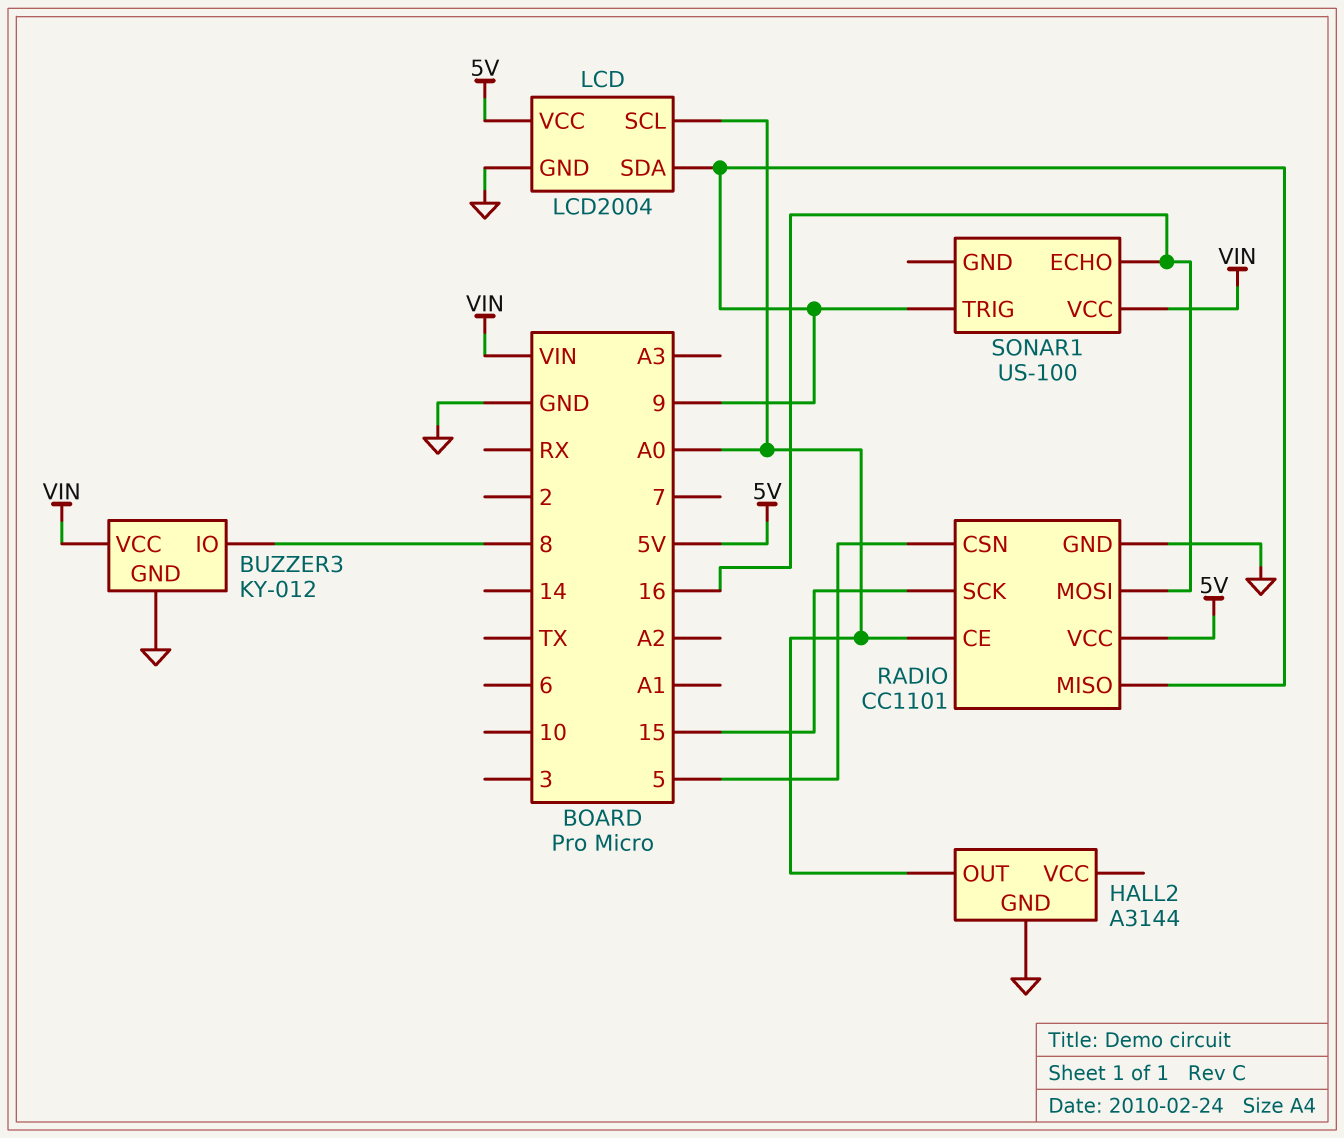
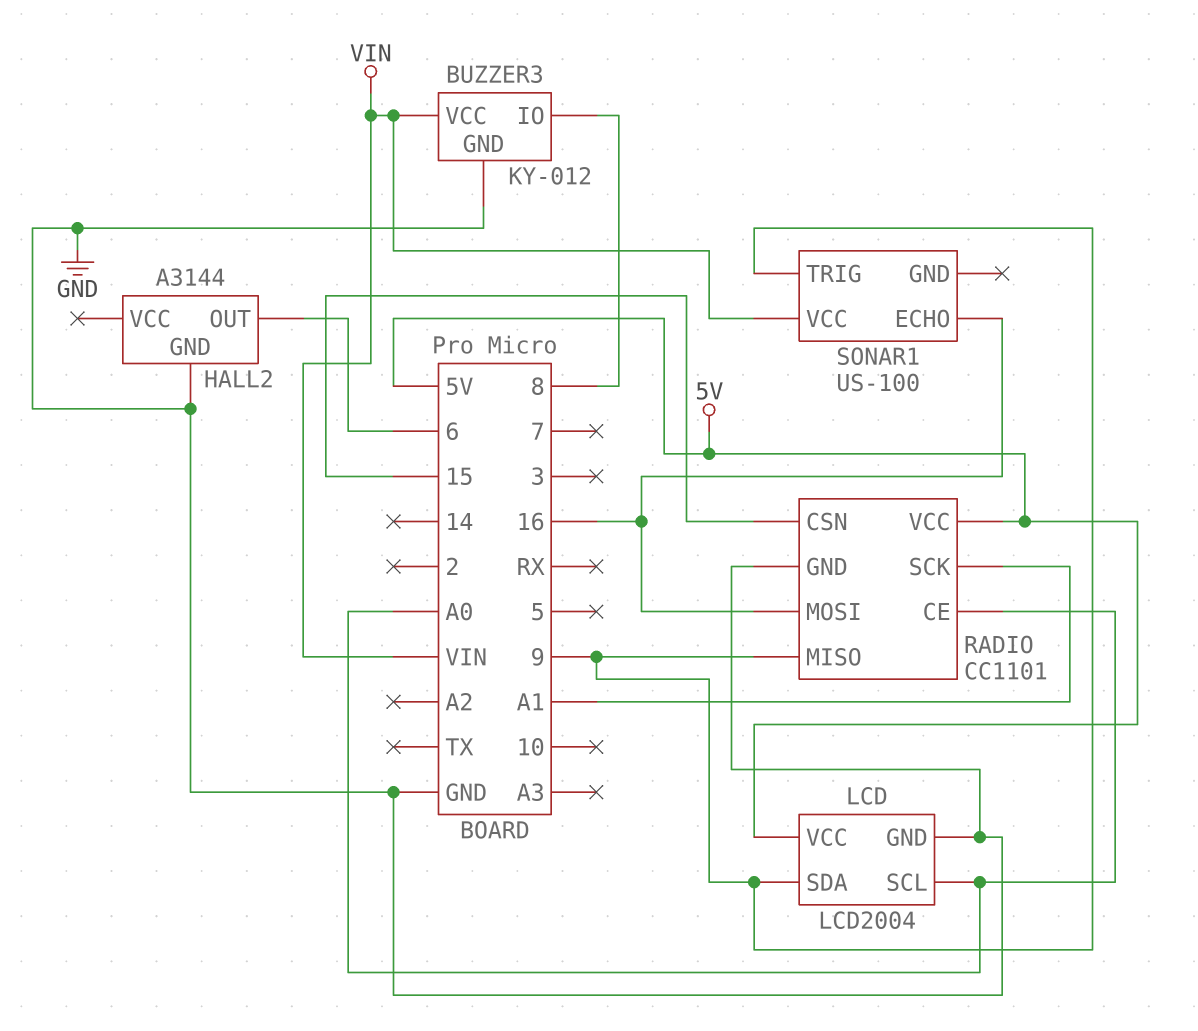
HALL2 pin OUT: A0 -> 6
RADIO pin CSN: 5 -> 15
RADIO pin SCK: 15 -> A1

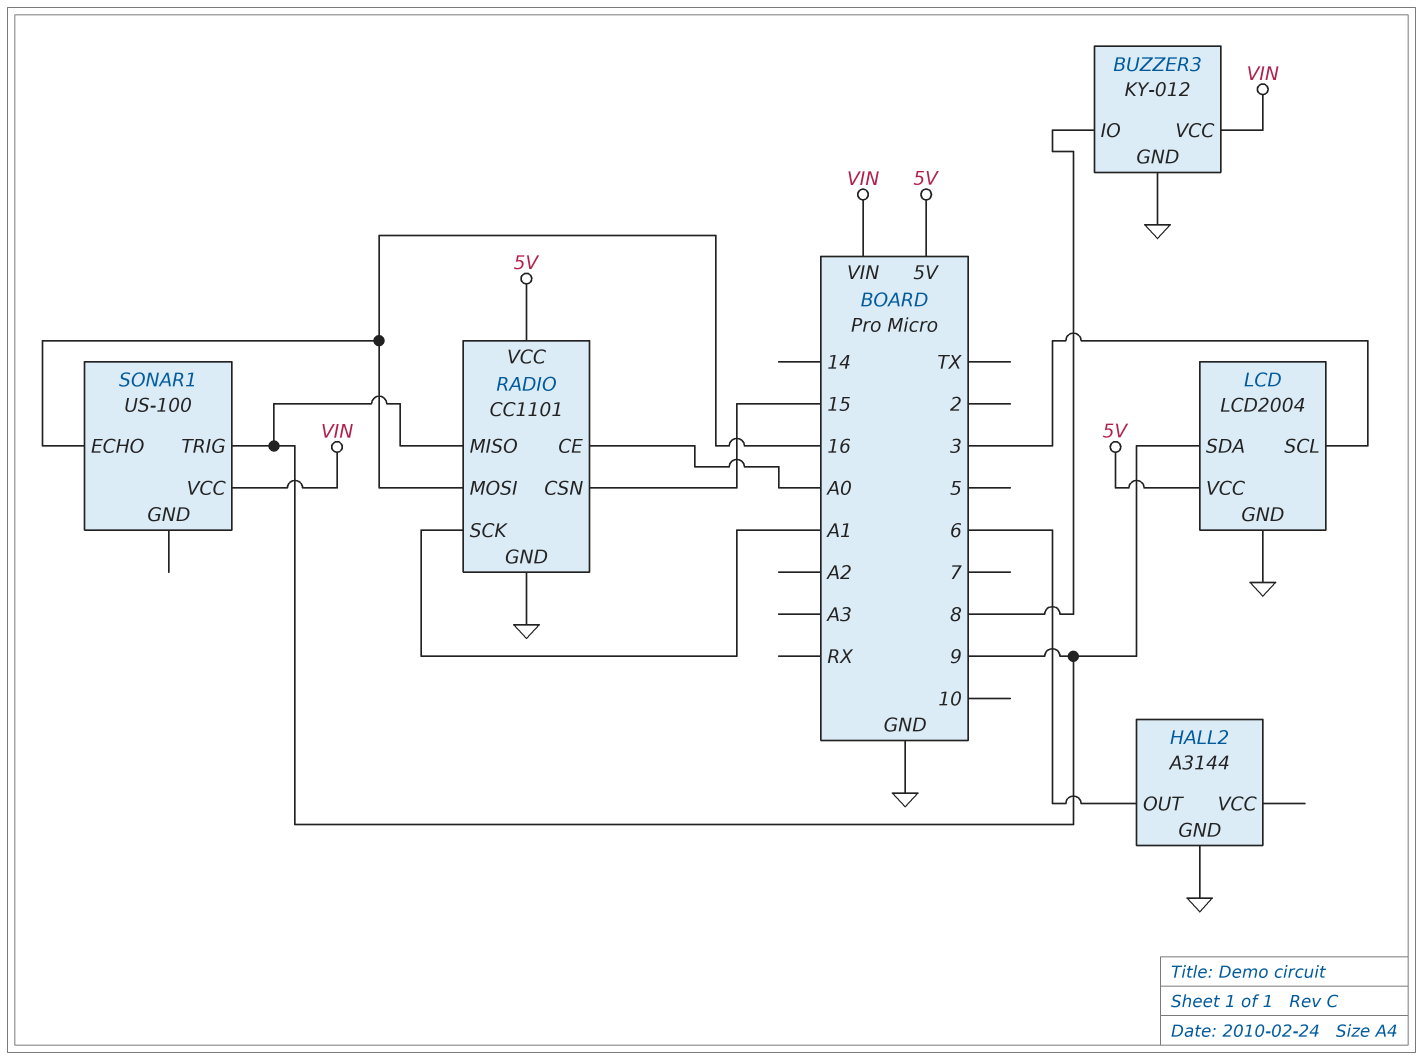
LCD pin SCL: A0 -> 3

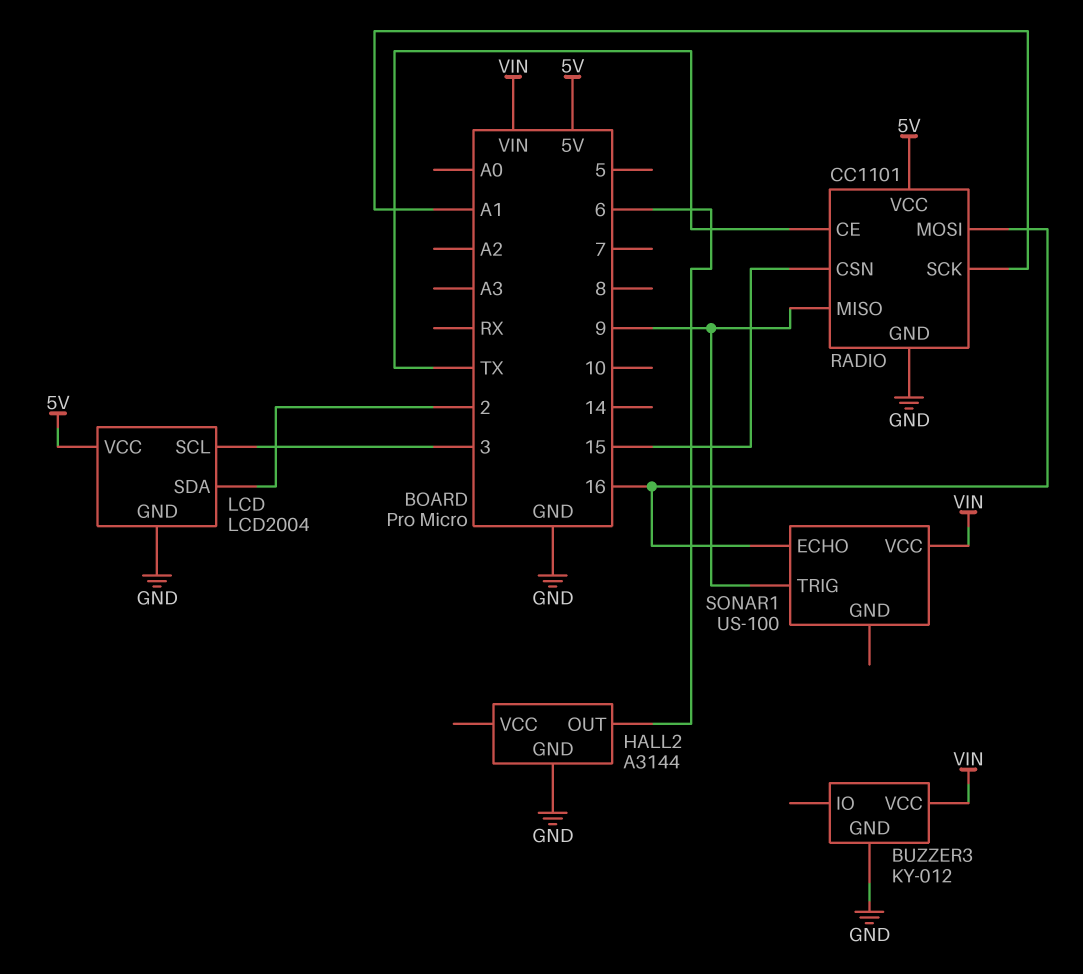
BUZZER3 pin IO: 8 -> none
LCD pin SDA: 9 -> 2
RADIO pin CE: A0 -> TX

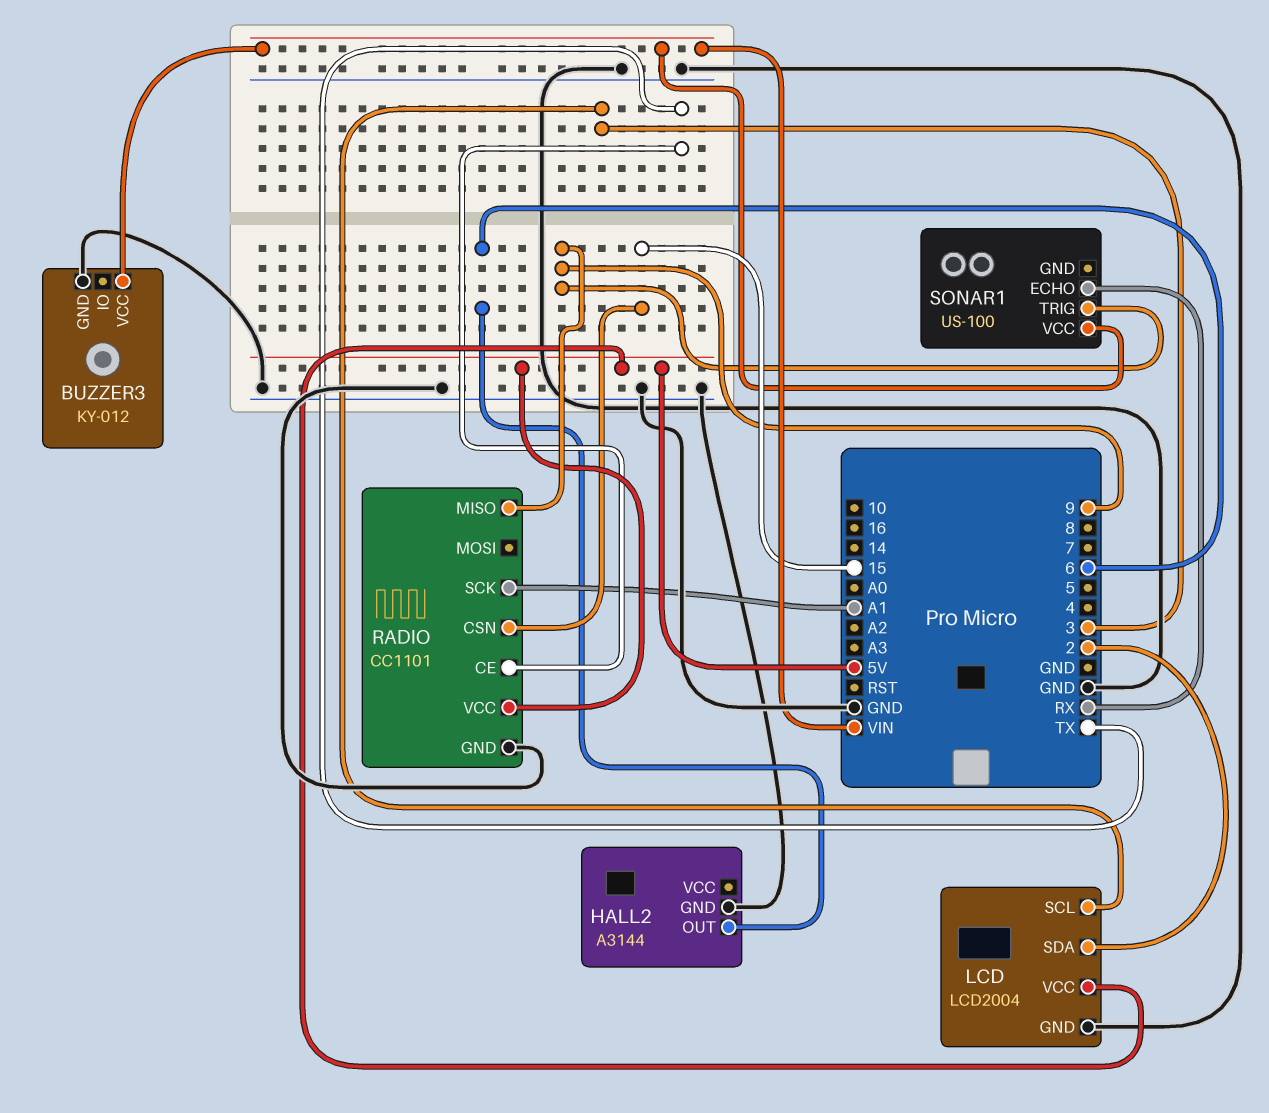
RADIO pin MOSI: 16 -> none
SONAR1 pin ECHO: 16 -> RX

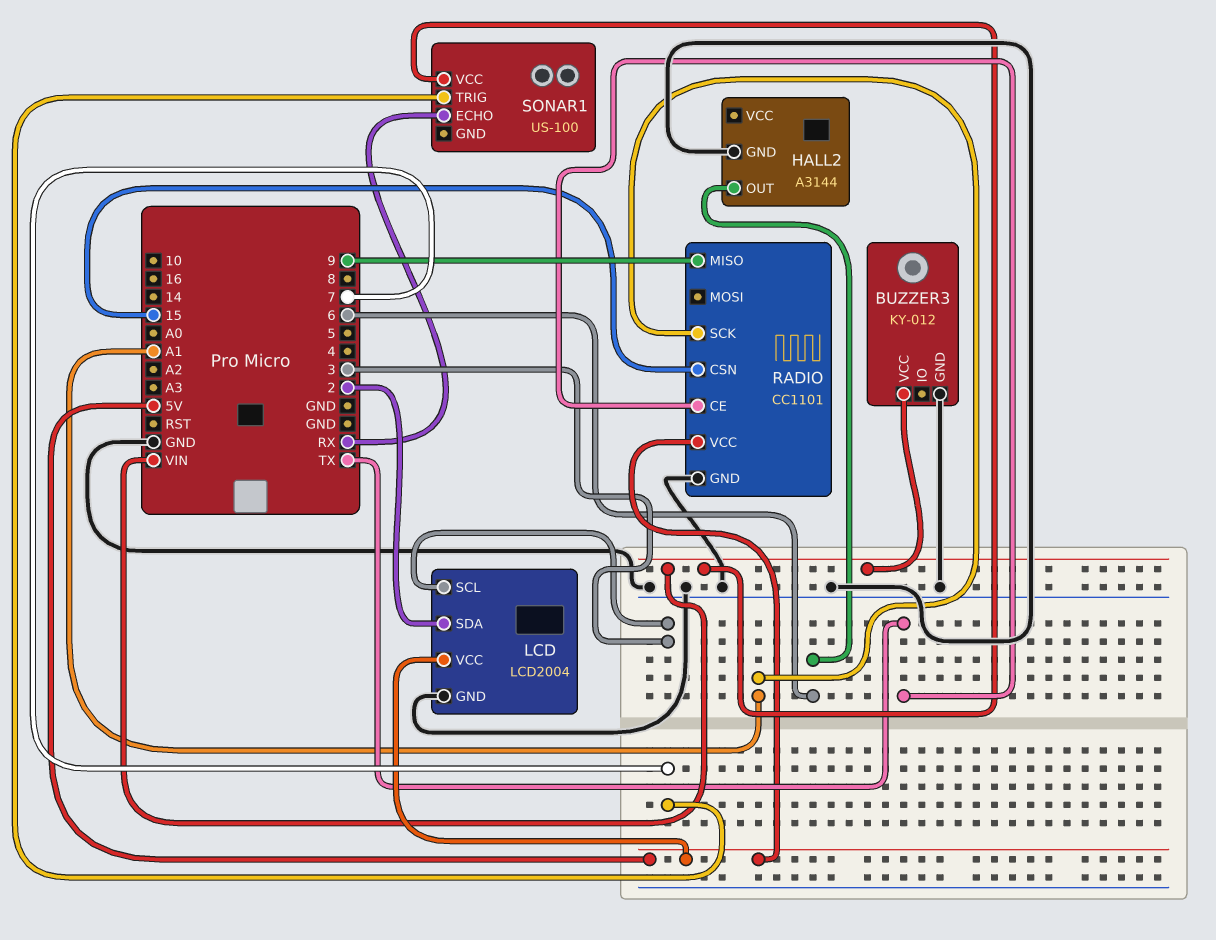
SONAR1 pin TRIG: 9 -> 7

